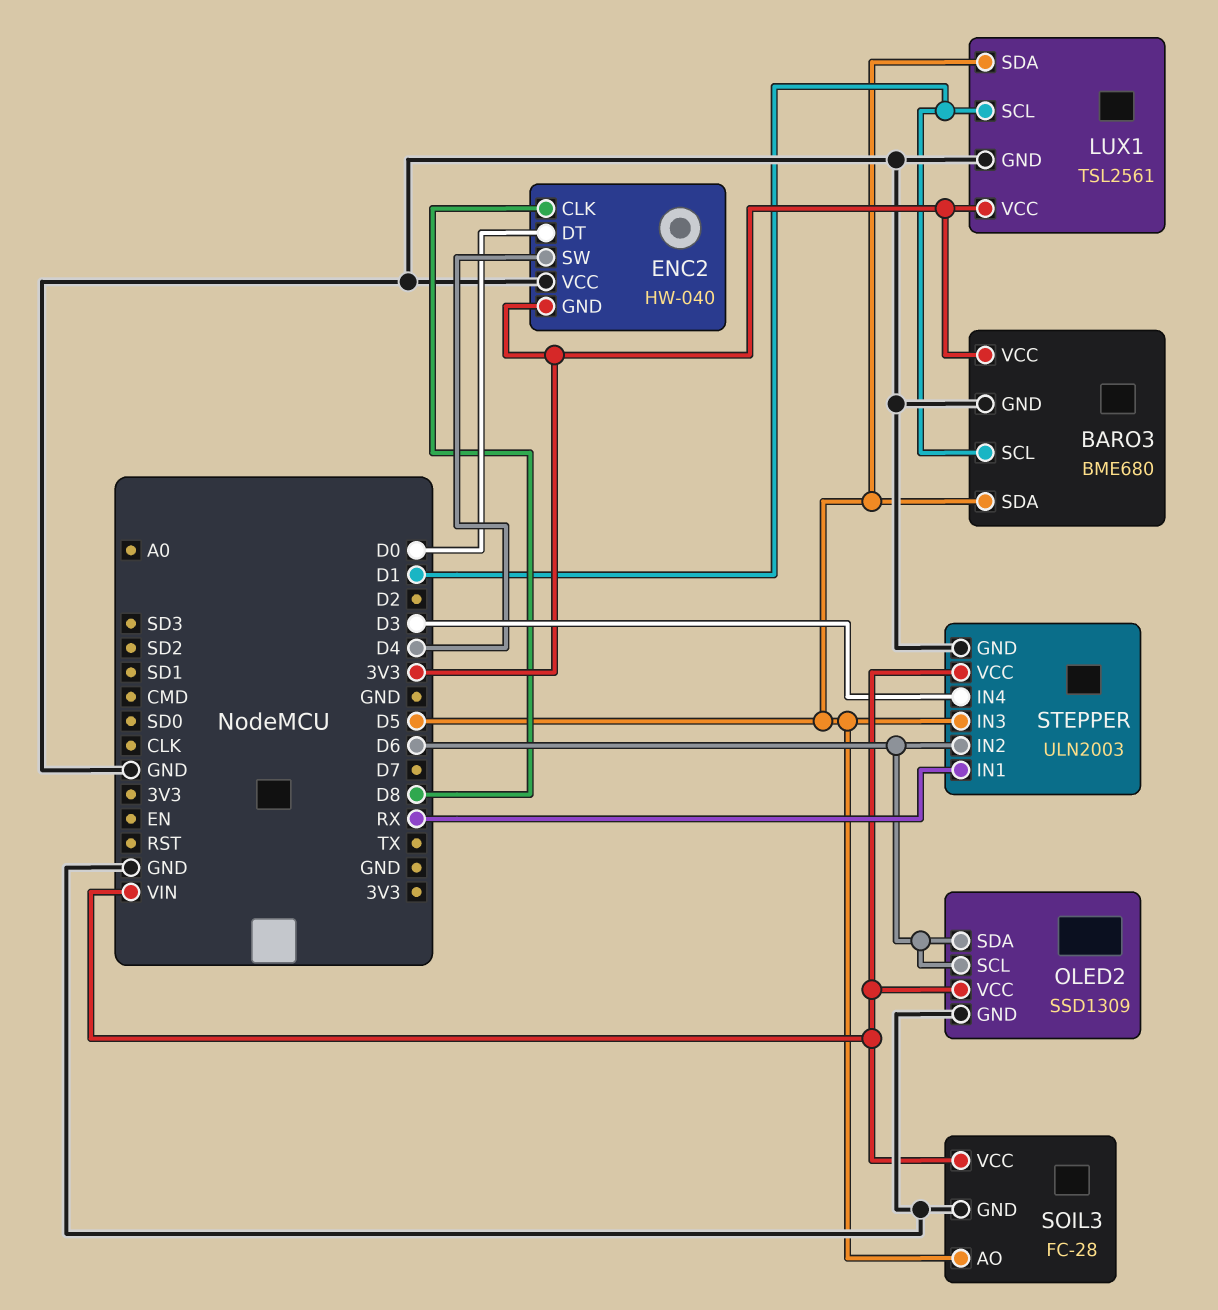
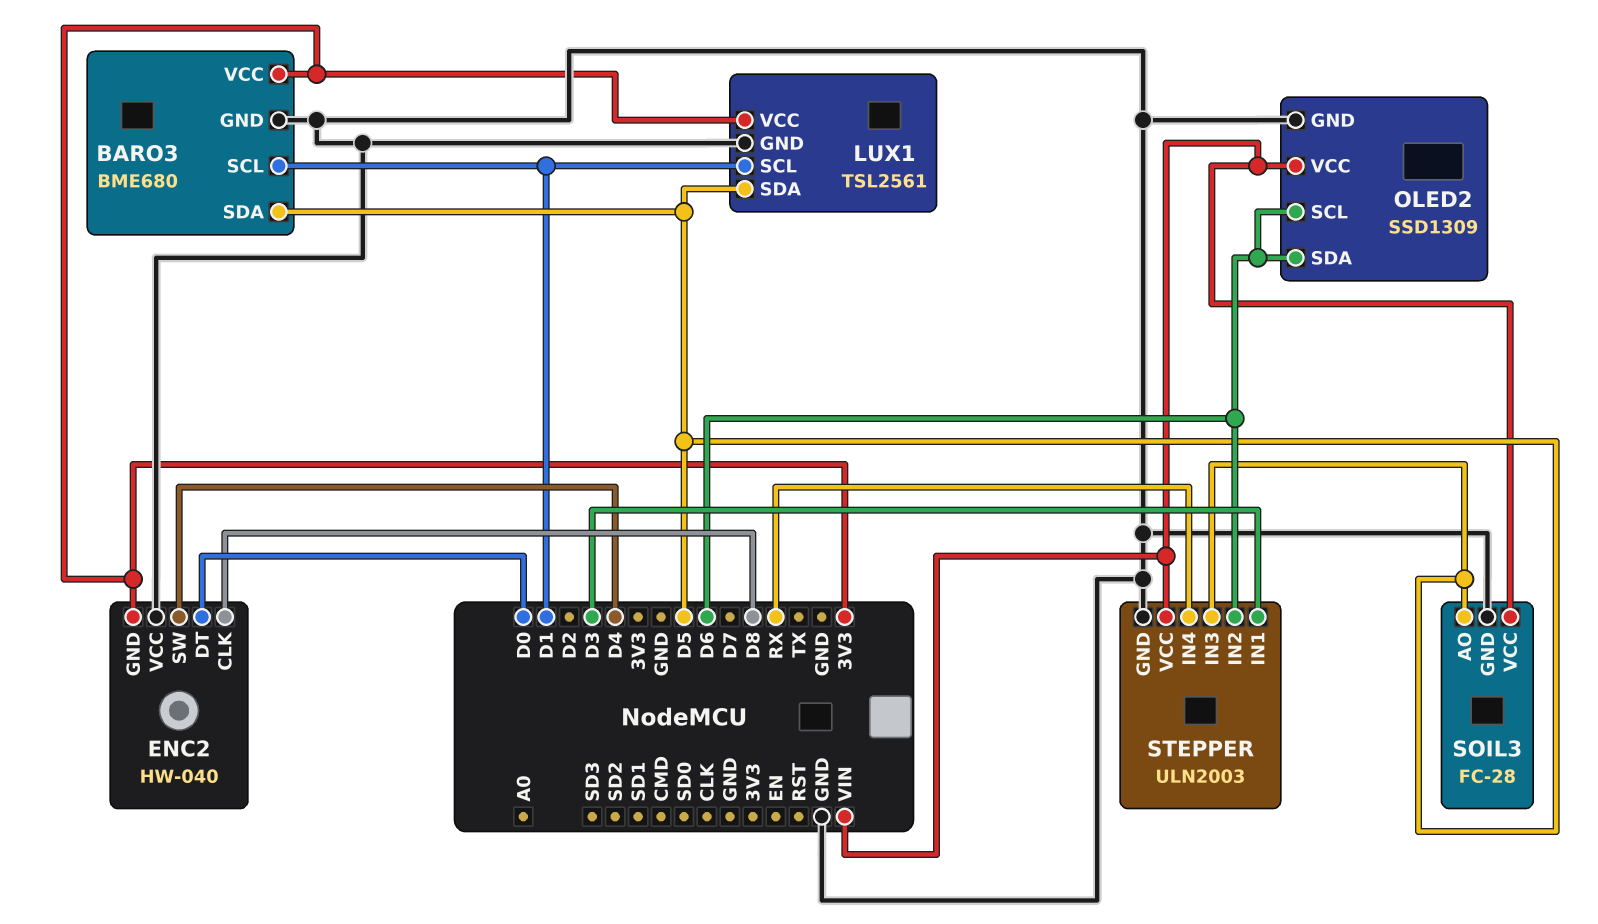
STEPPER pin IN1: RX -> D3
STEPPER pin IN4: D3 -> RX

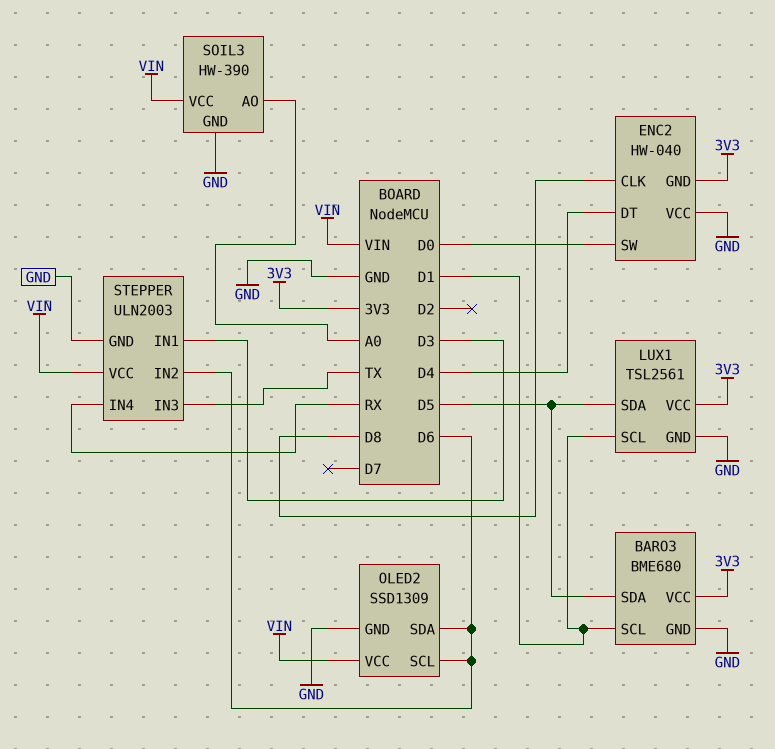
ENC2 pin DT: D0 -> D4
ENC2 pin SW: D4 -> D0
SOIL3: FC-28 -> HW-390
SOIL3 pin AO: D5 -> A0
STEPPER pin IN3: D5 -> TX

